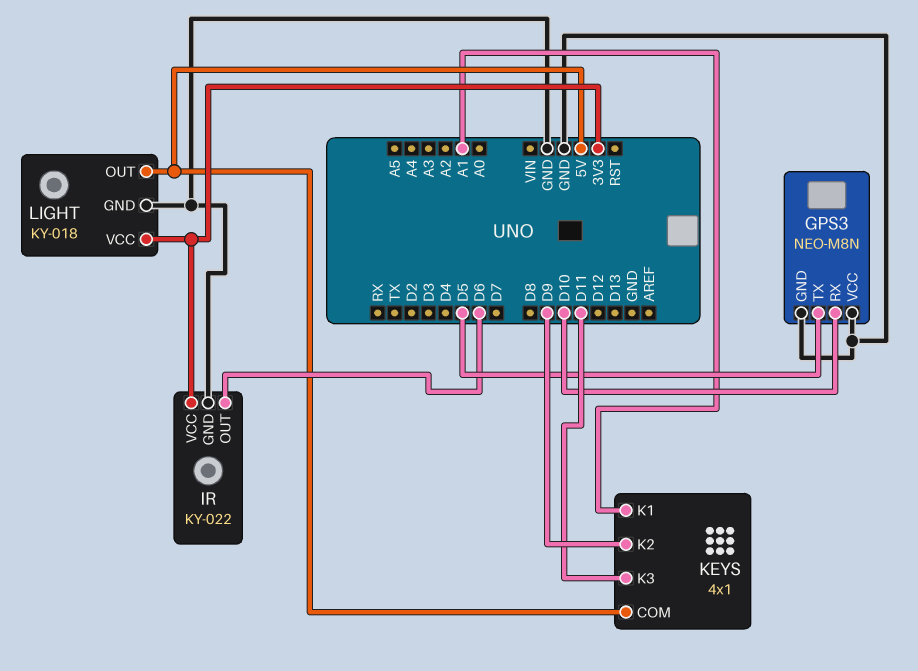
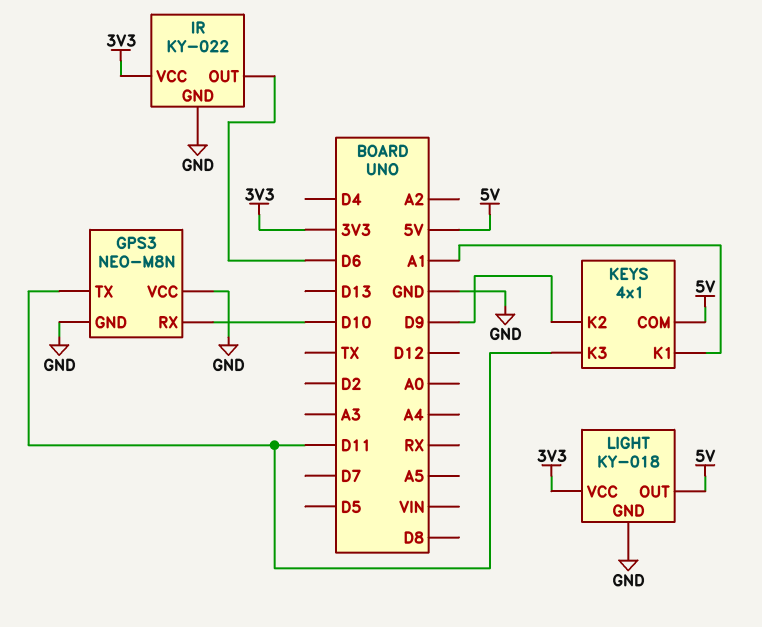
GPS3 pin TX: D5 -> D11

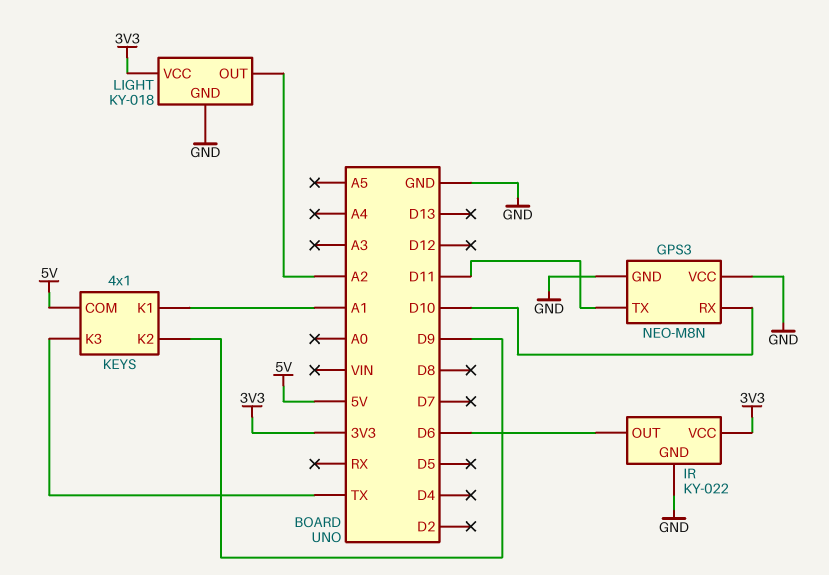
KEYS pin K3: D11 -> TX
LIGHT pin OUT: 5V -> A2

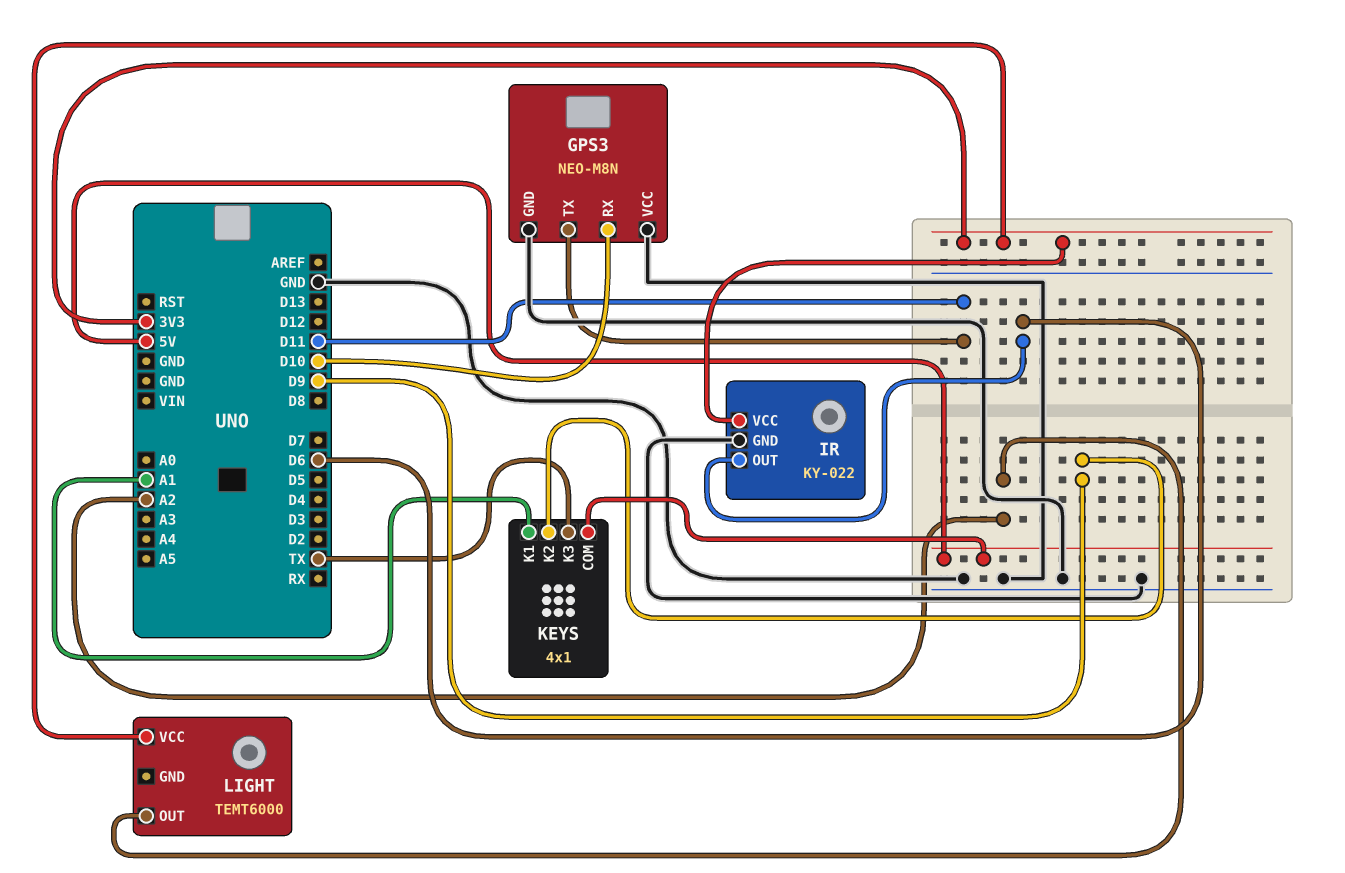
LIGHT: KY-018 -> TEMT6000
LIGHT pin GND: GND -> none

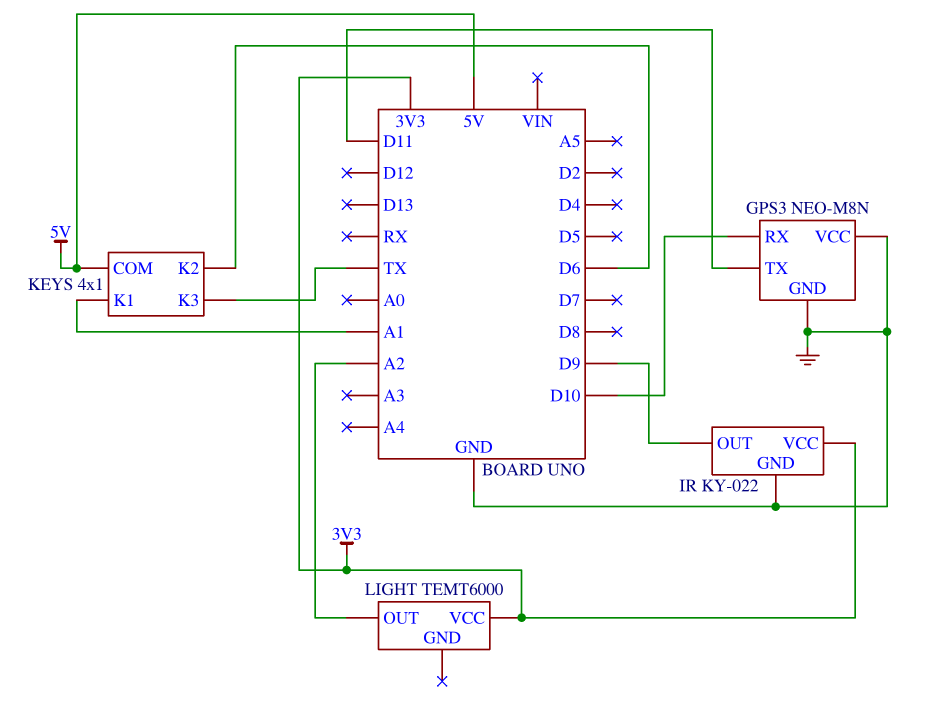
IR pin OUT: D6 -> D9
KEYS pin K2: D9 -> D6

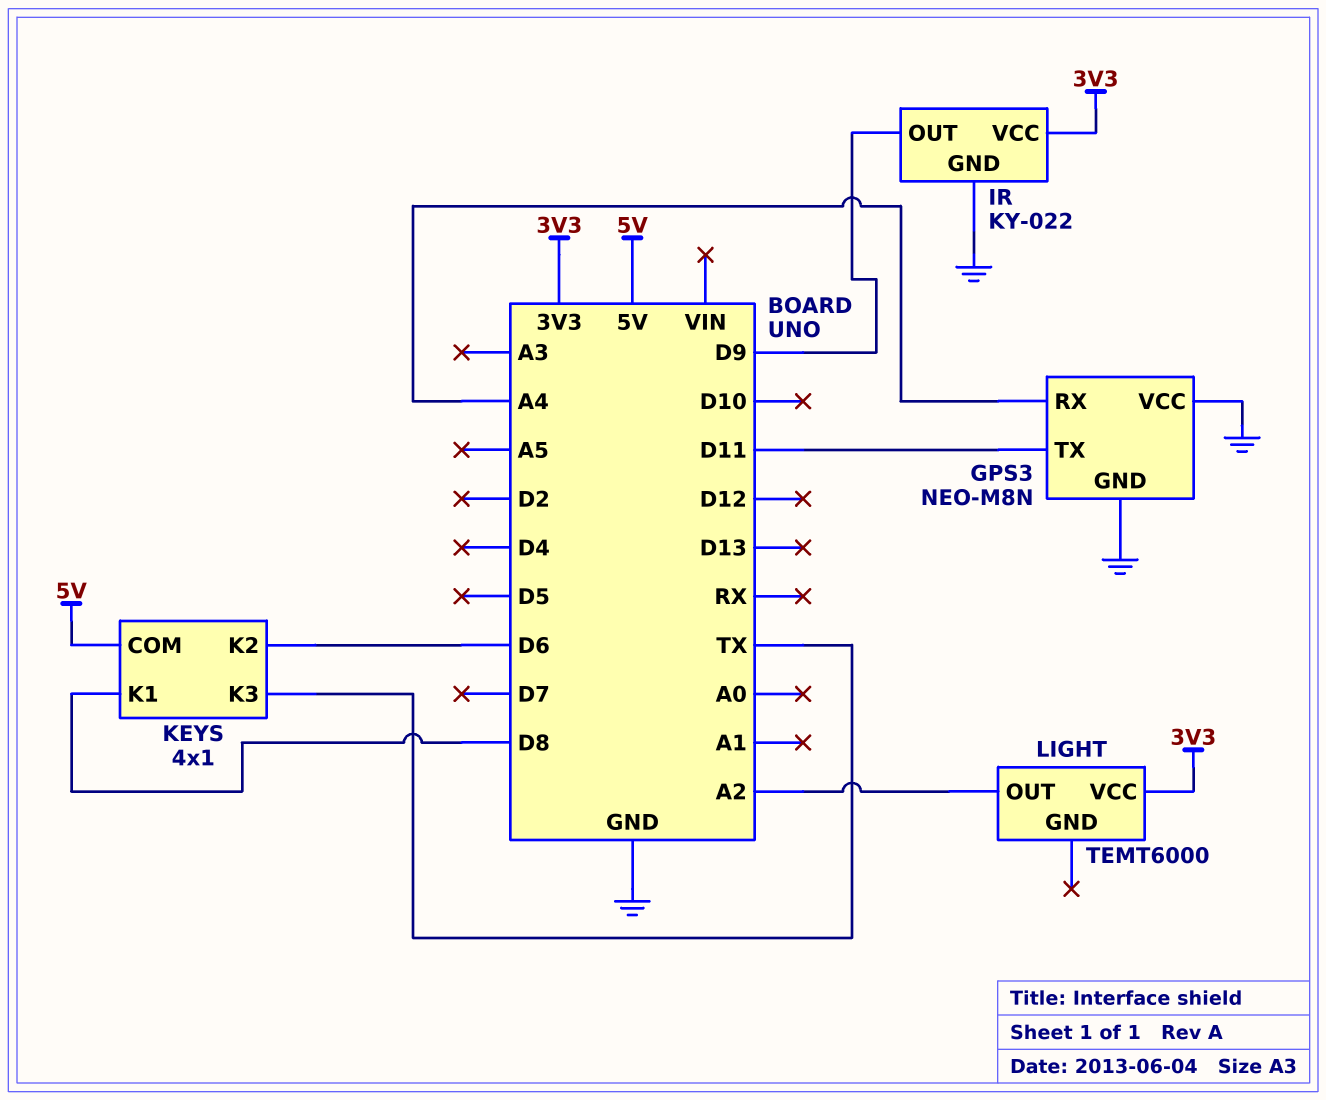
GPS3 pin RX: D10 -> A4
KEYS pin K1: A1 -> D8

